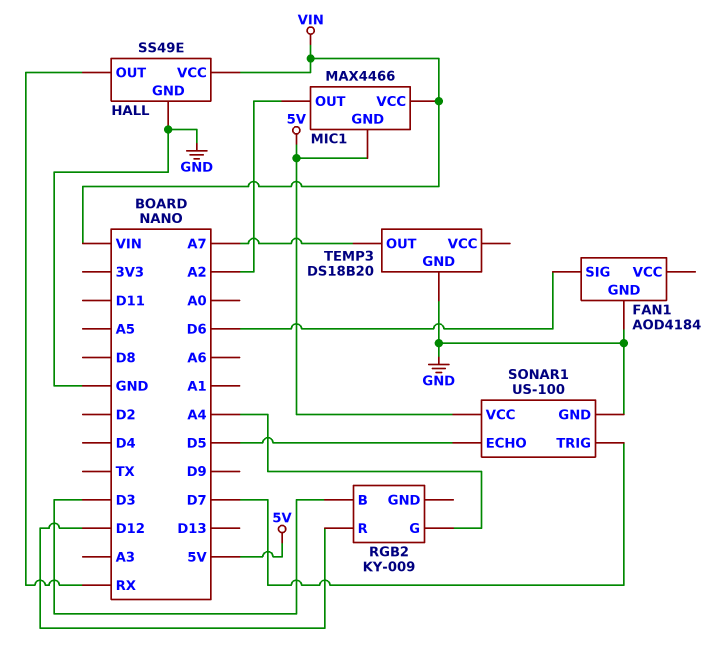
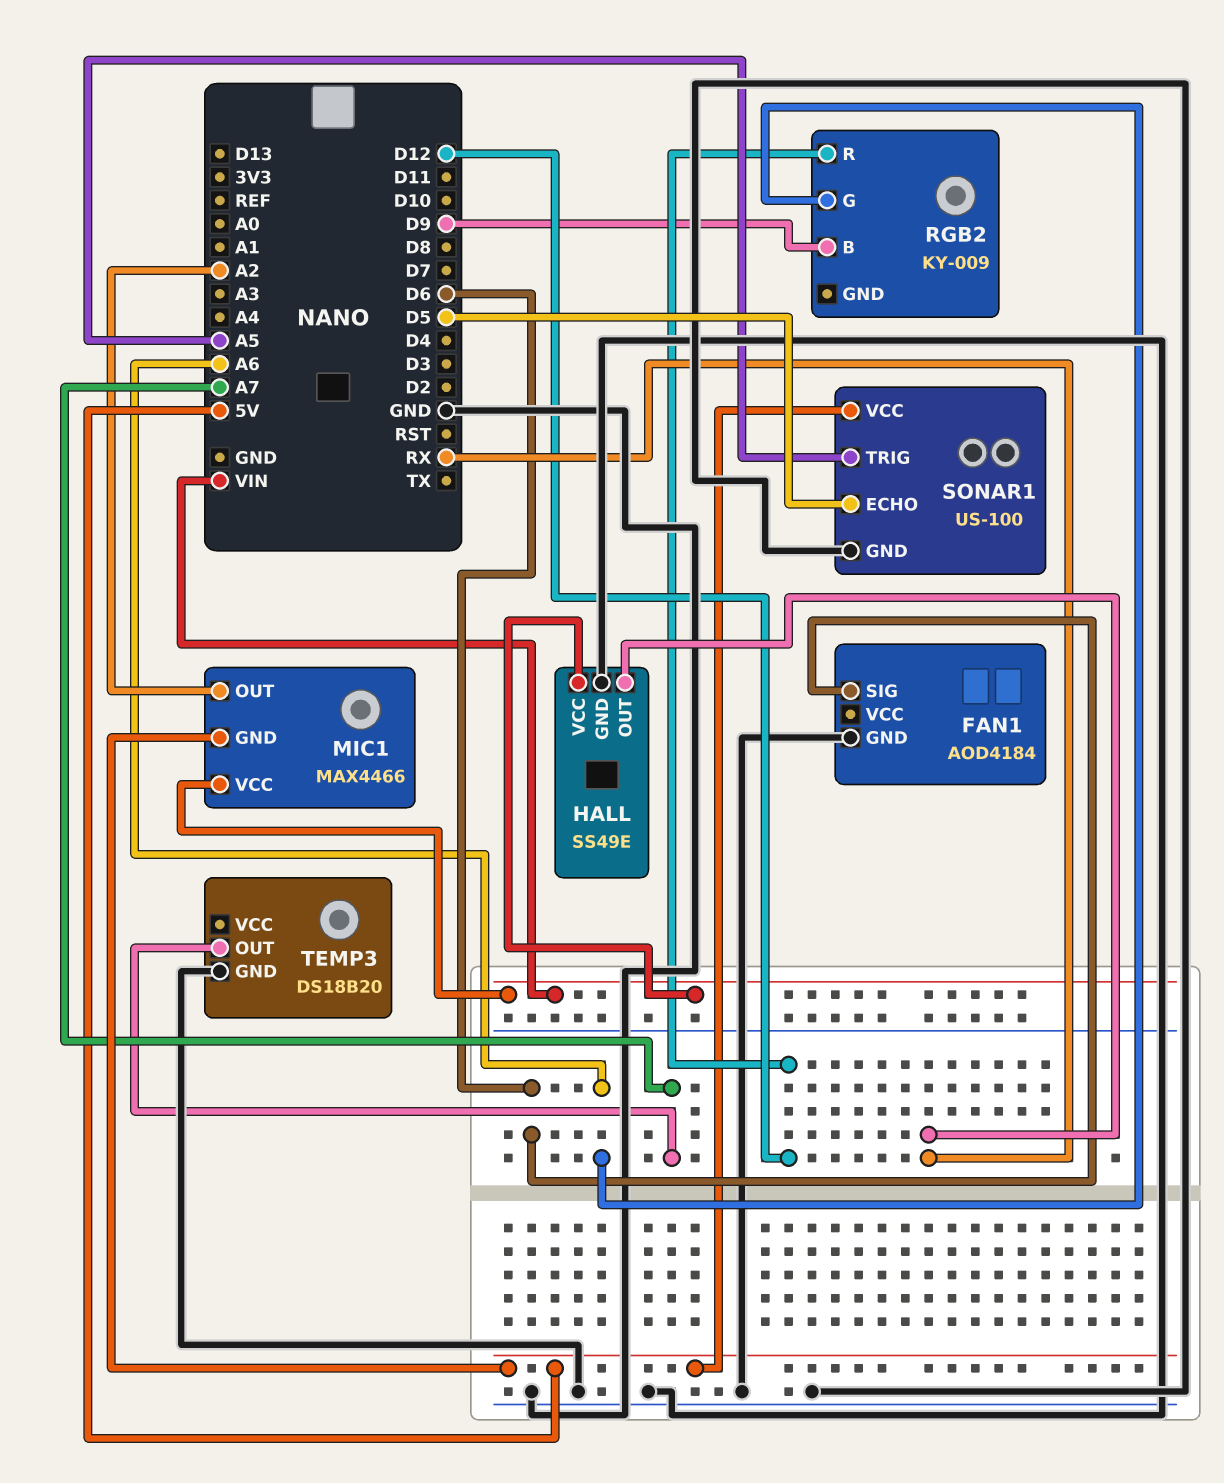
RGB2 pin B: D3 -> D9
RGB2 pin G: A4 -> A6
SONAR1 pin TRIG: D7 -> A5

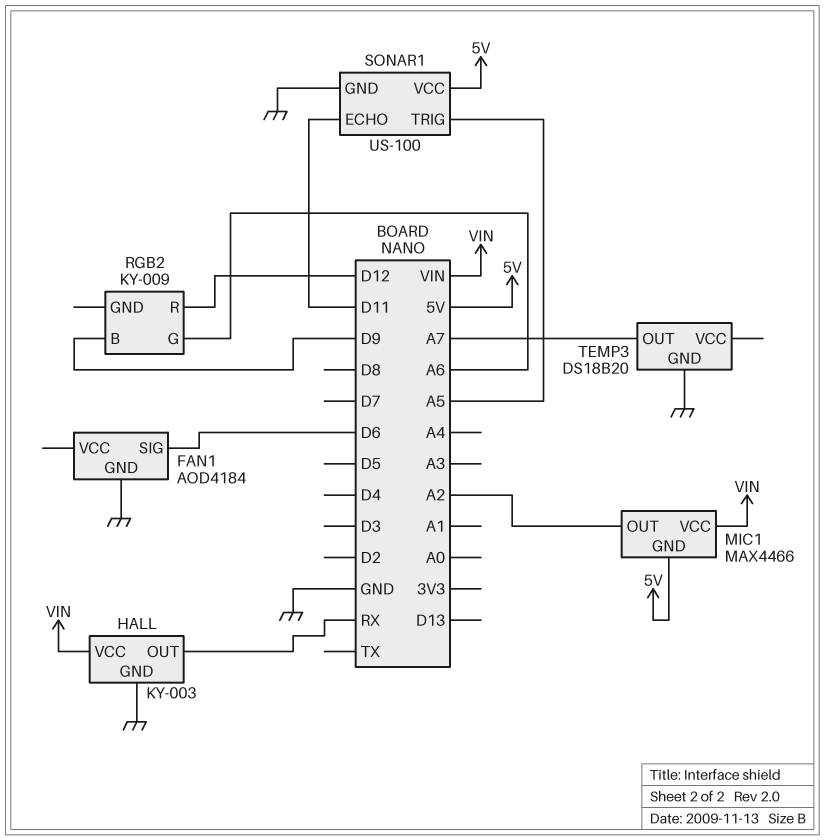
HALL: SS49E -> KY-003
SONAR1 pin ECHO: D5 -> D11

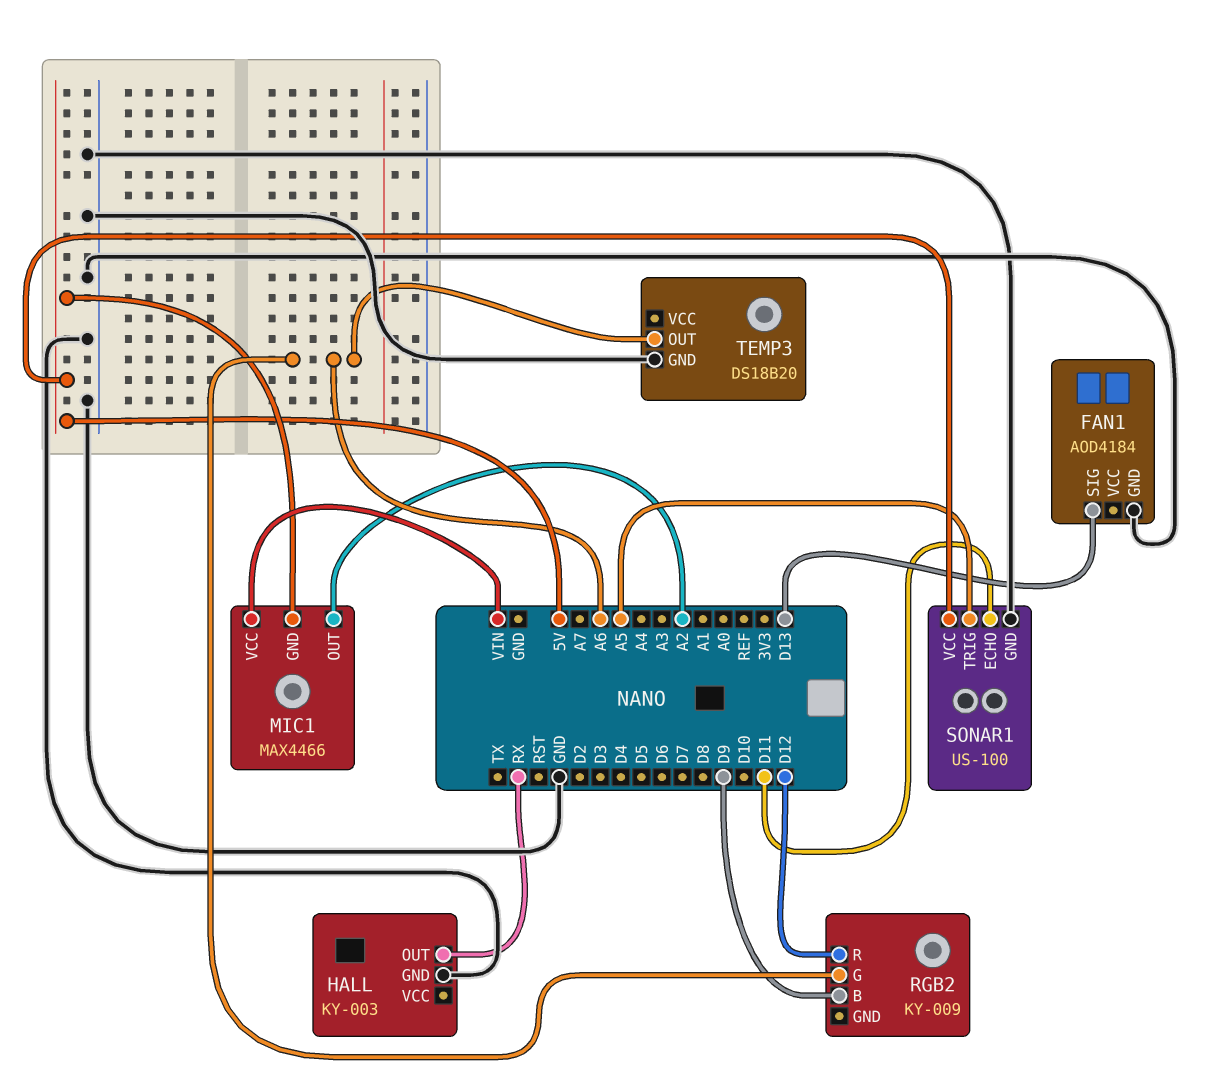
FAN1 pin SIG: D6 -> D13
HALL pin VCC: VIN -> none
TEMP3 pin OUT: A7 -> A6

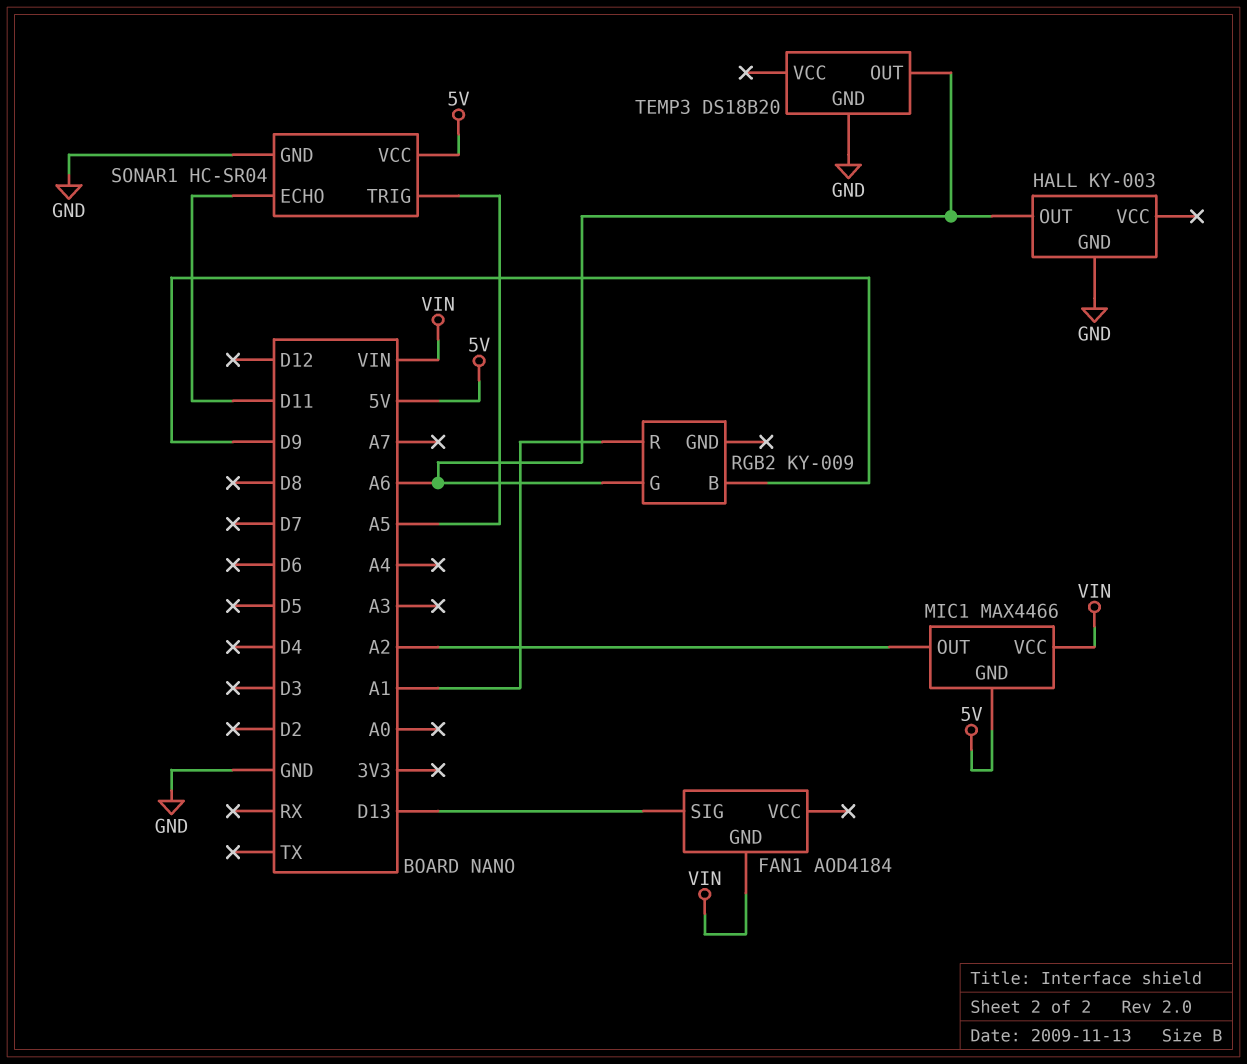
FAN1 pin GND: GND -> VIN
HALL pin OUT: RX -> A6
RGB2 pin R: D12 -> A1
SONAR1: US-100 -> HC-SR04

